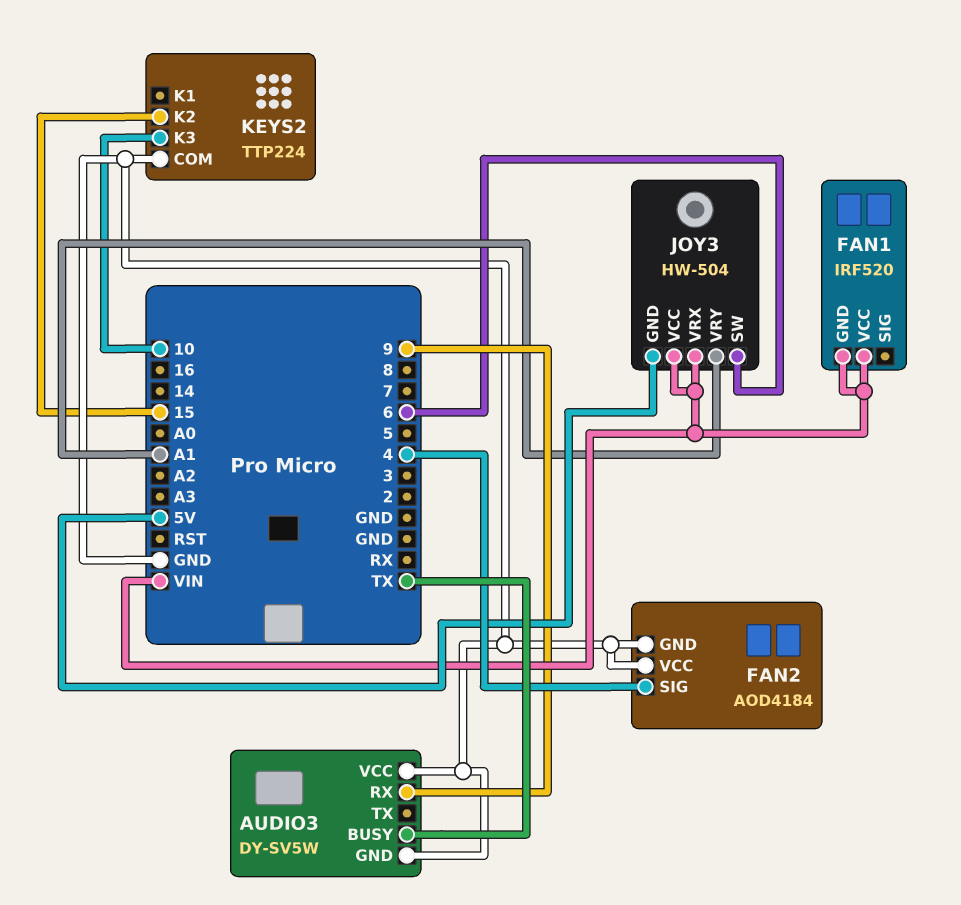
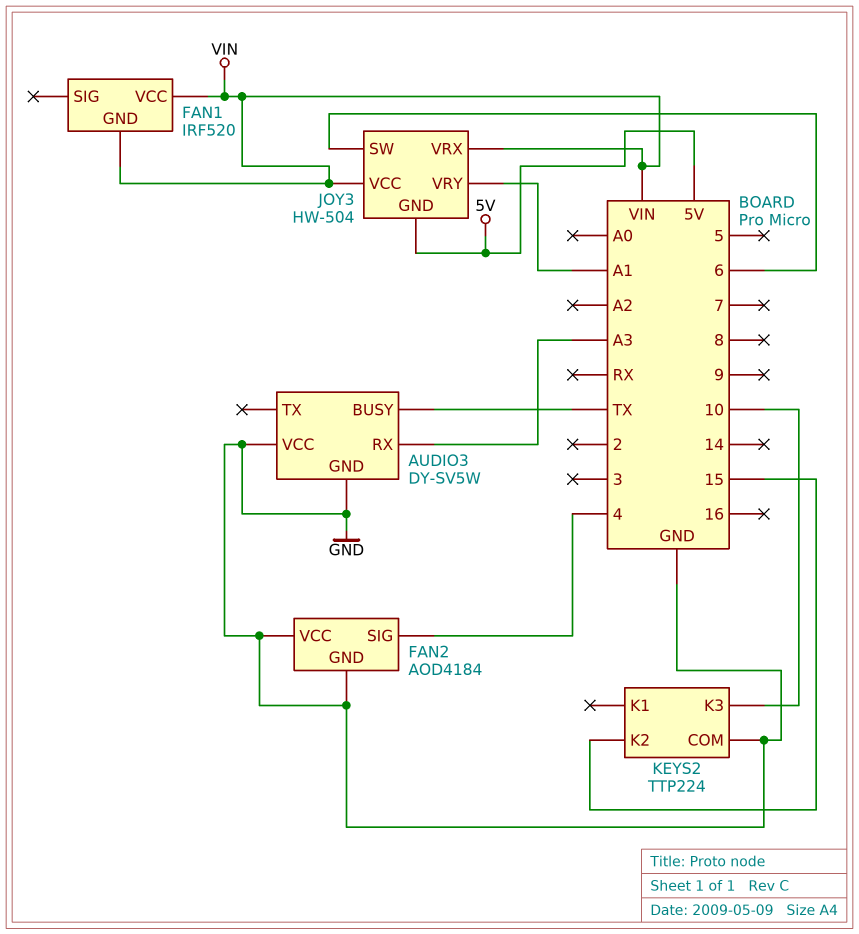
AUDIO3 pin RX: 9 -> A3

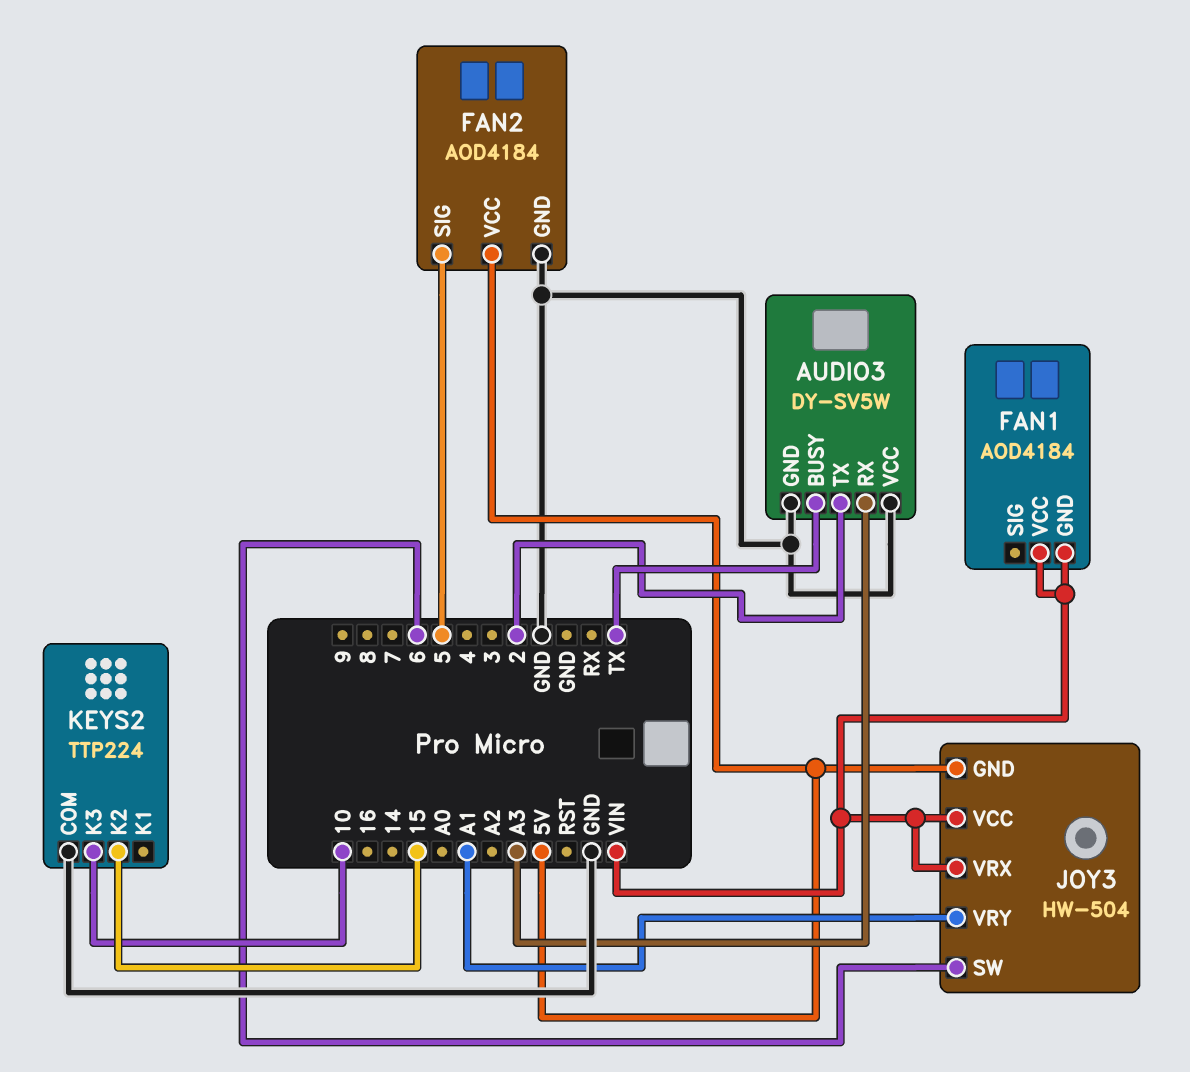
AUDIO3 pin TX: none -> 2
FAN1: IRF520 -> AOD4184
FAN2 pin SIG: 4 -> 5
FAN2 pin VCC: GND -> 5V

